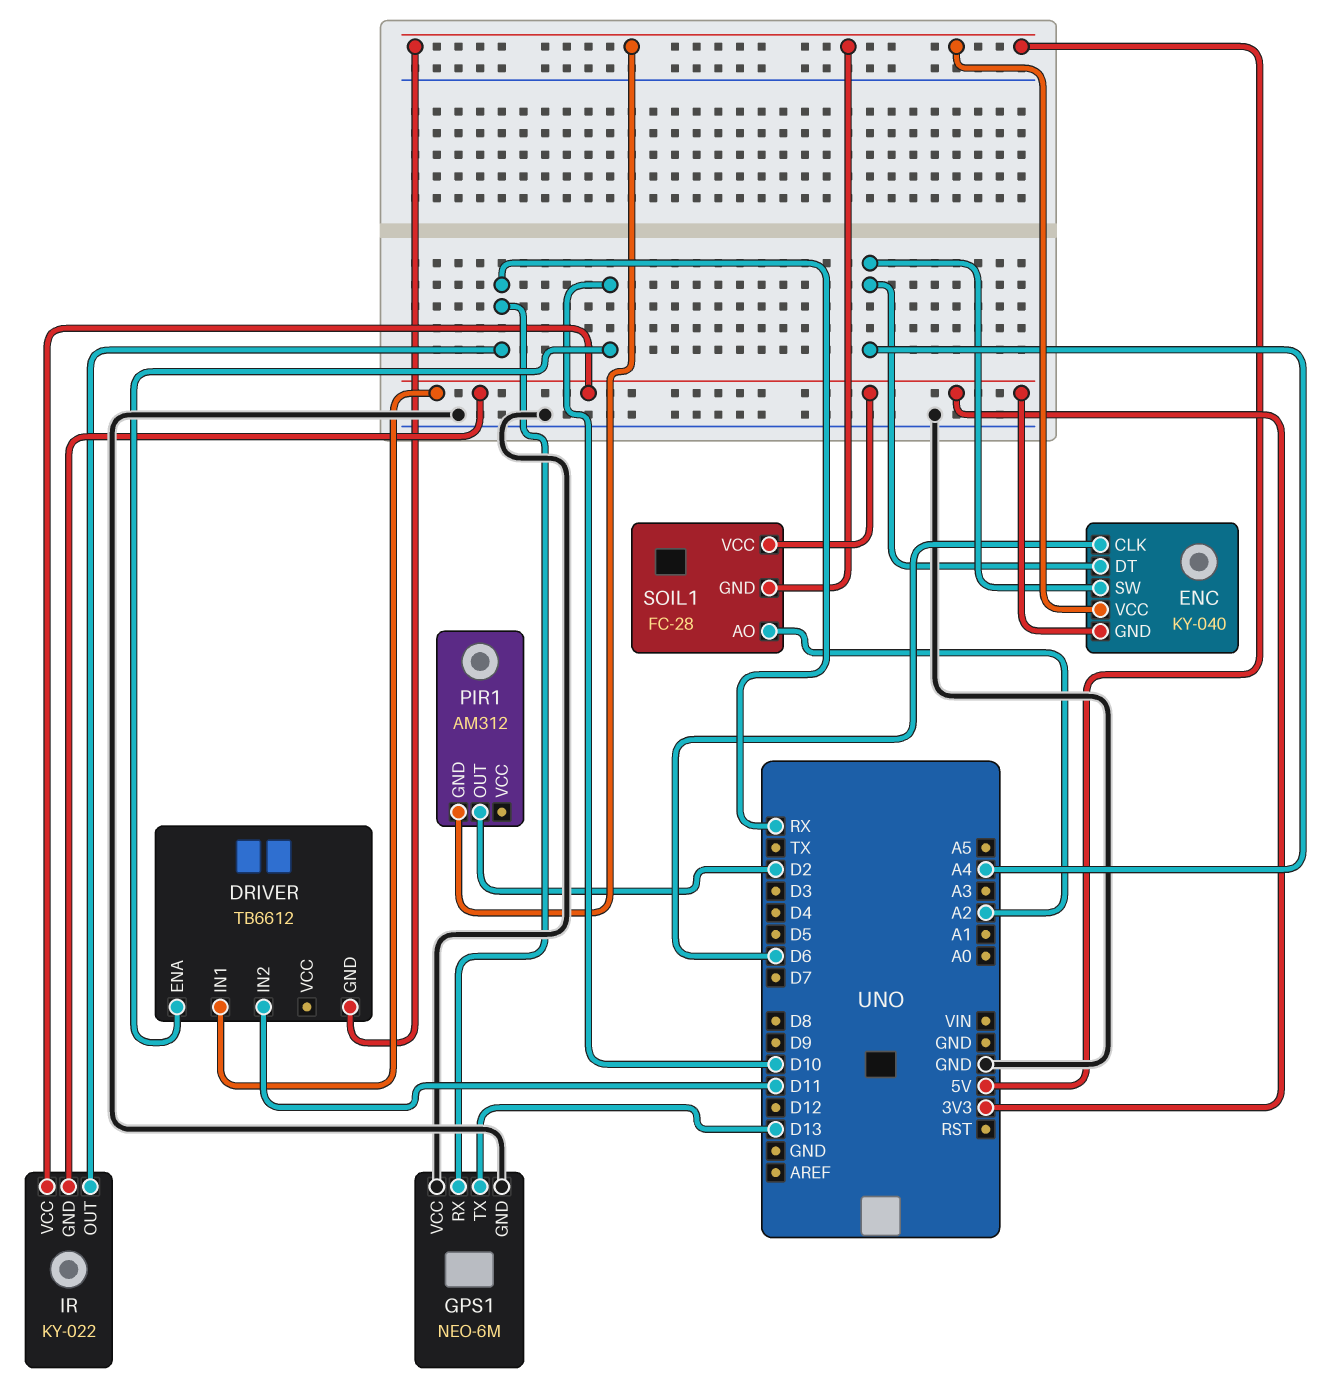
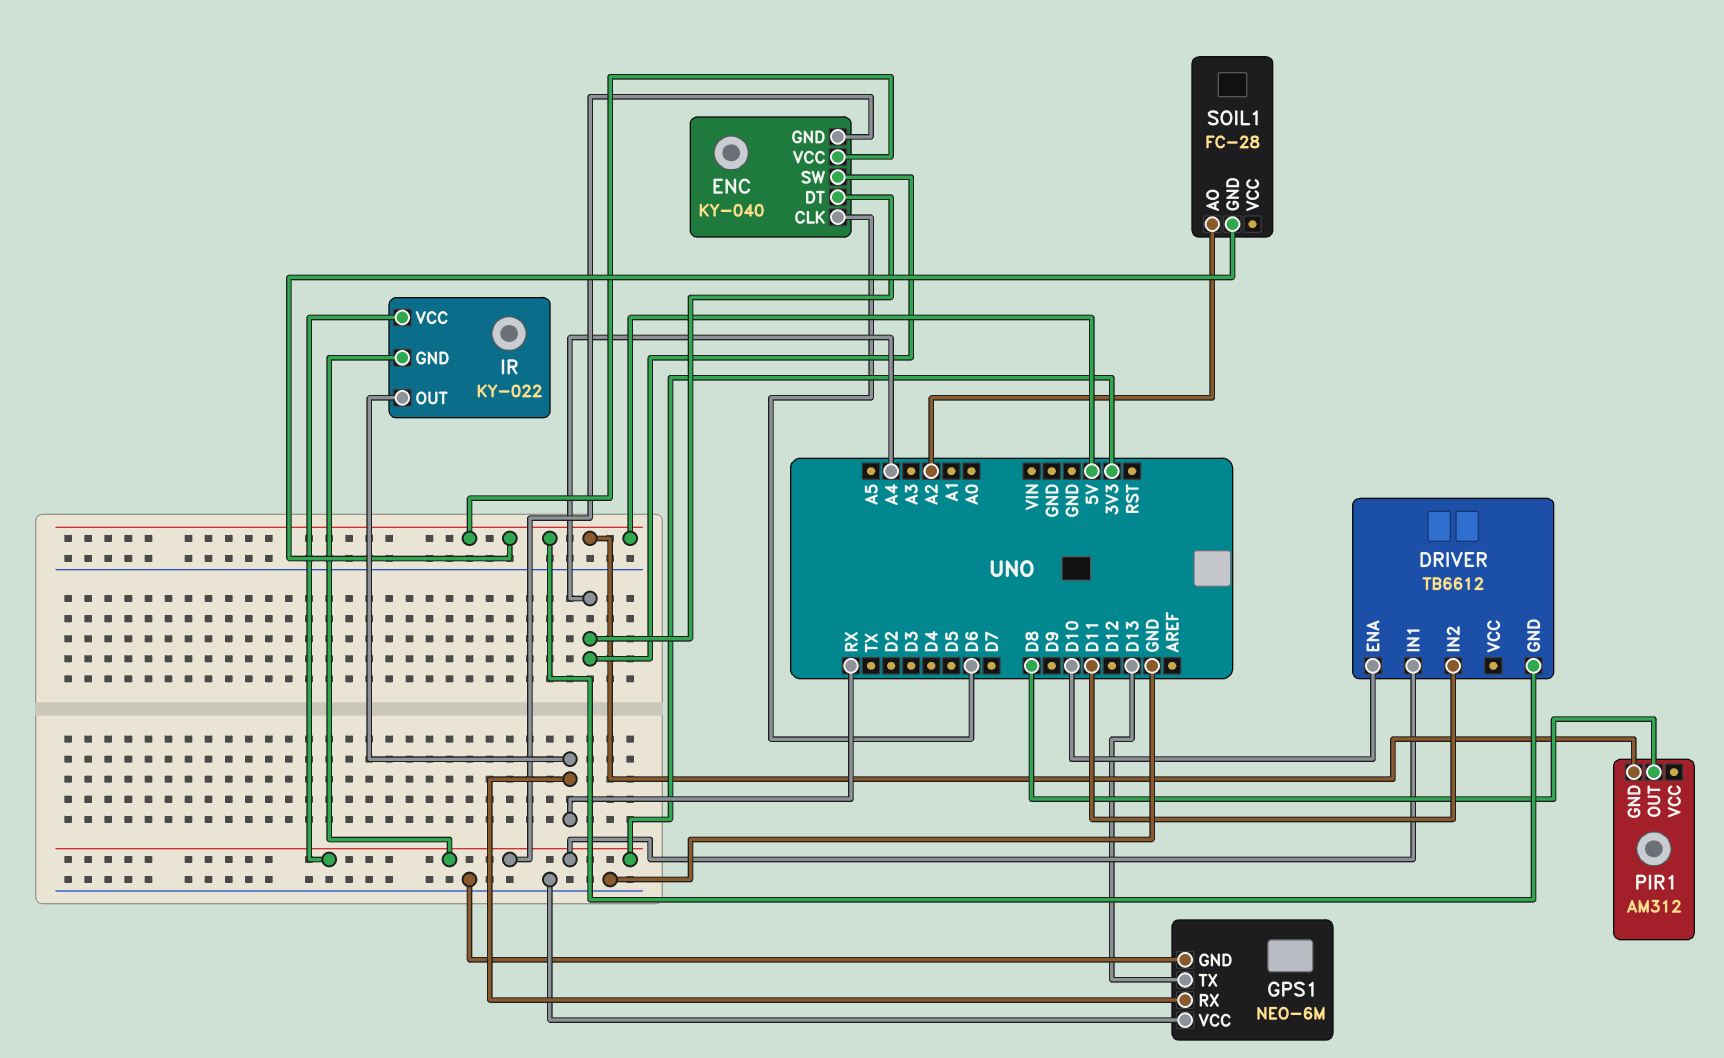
PIR1 pin OUT: D2 -> D8
SOIL1 pin VCC: 3V3 -> none

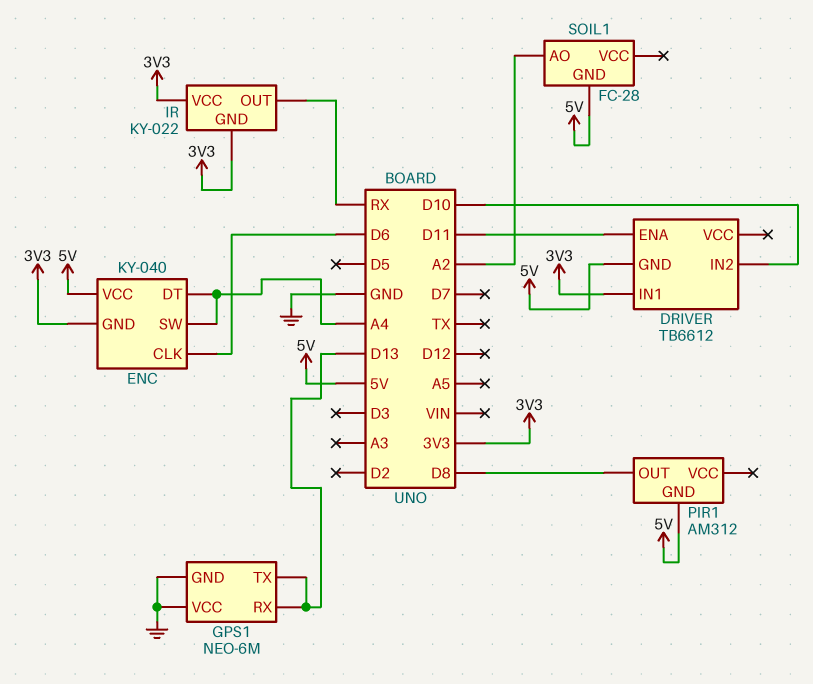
DRIVER pin ENA: D10 -> D11
DRIVER pin IN2: D11 -> D10
GPS1 pin RX: RX -> D13

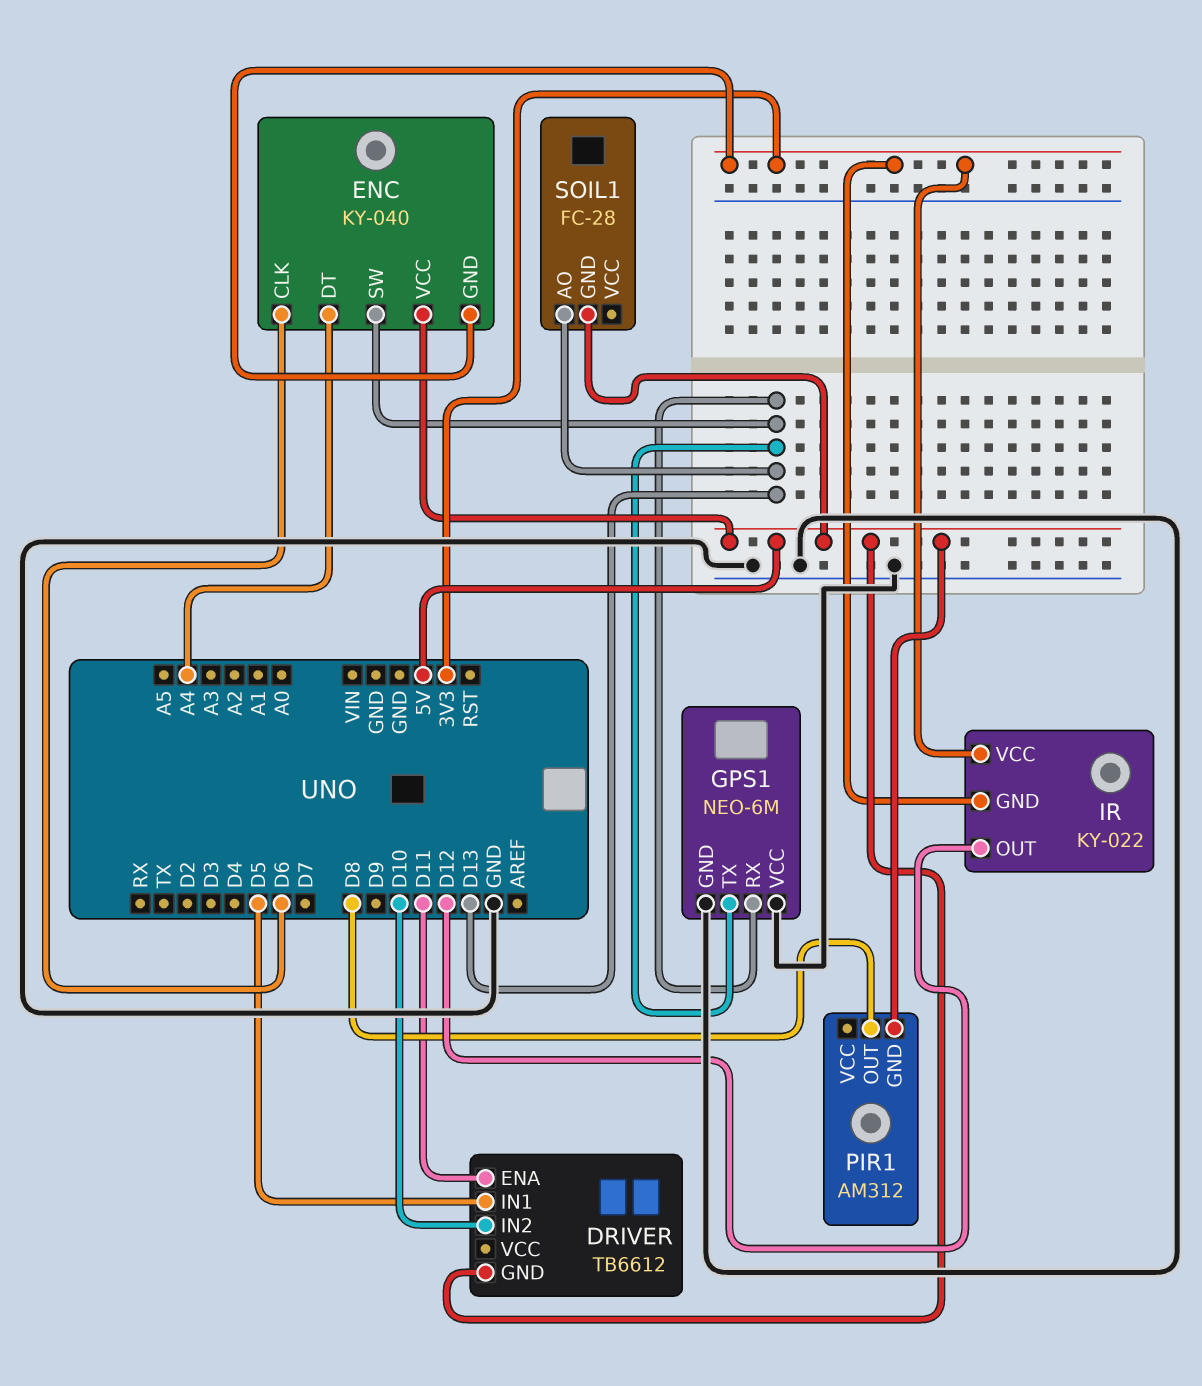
DRIVER pin IN1: 3V3 -> D5
ENC pin SW: A4 -> D13
IR pin OUT: RX -> D12
SOIL1 pin AO: A2 -> D13

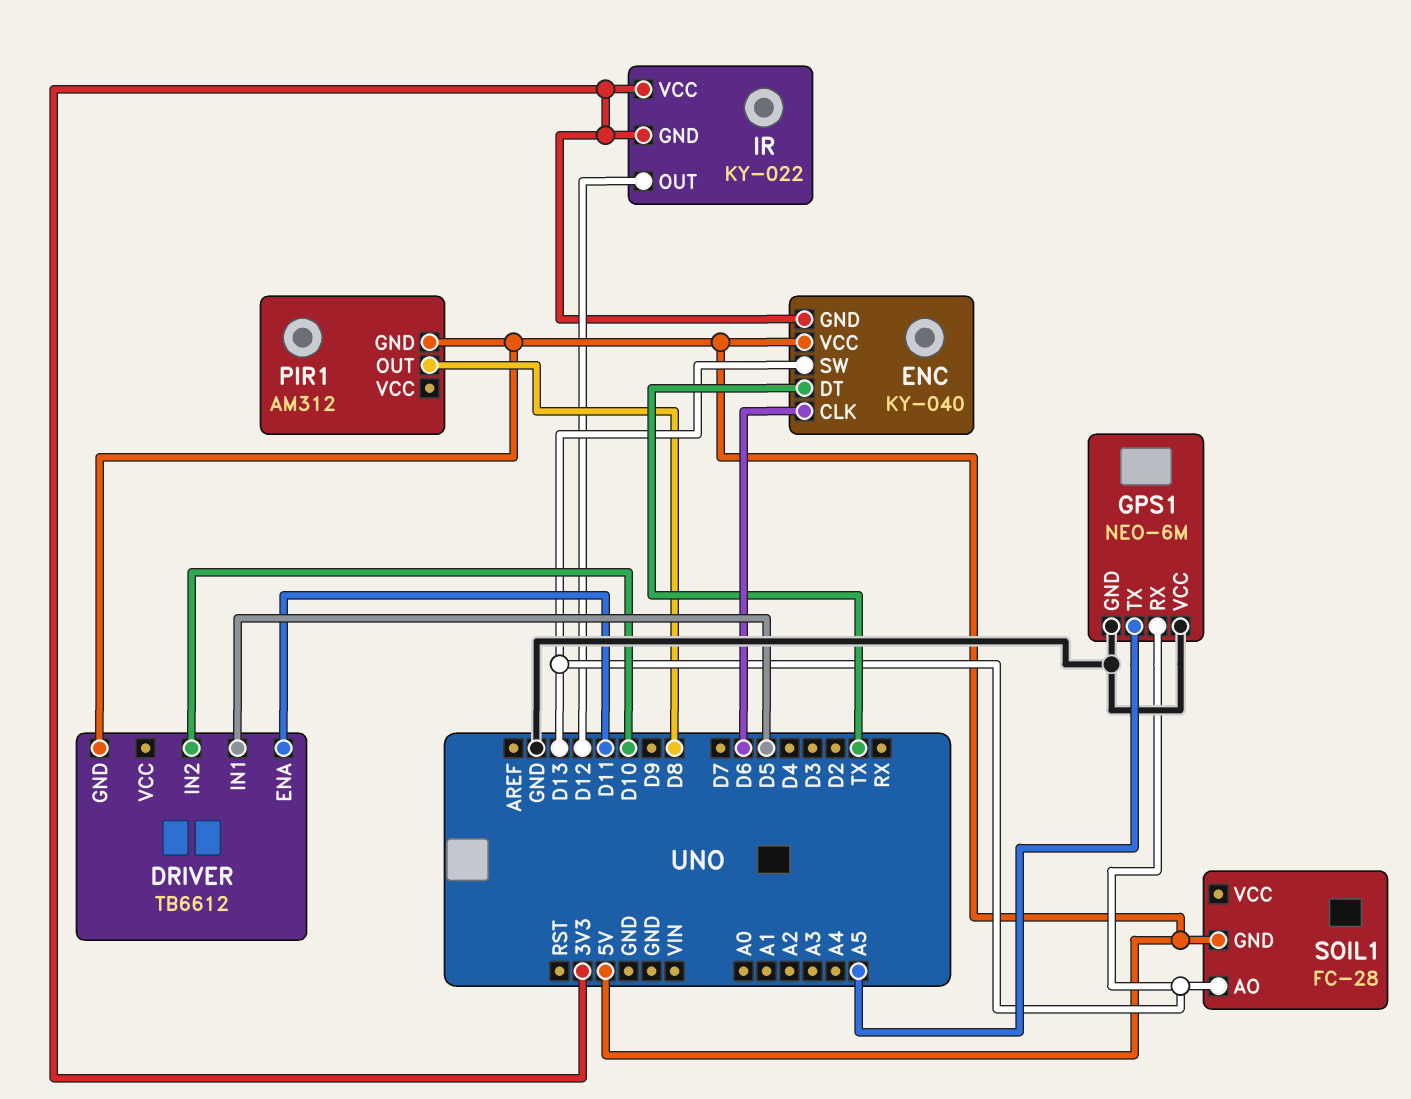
ENC pin DT: A4 -> TX
GPS1 pin TX: D13 -> A5

